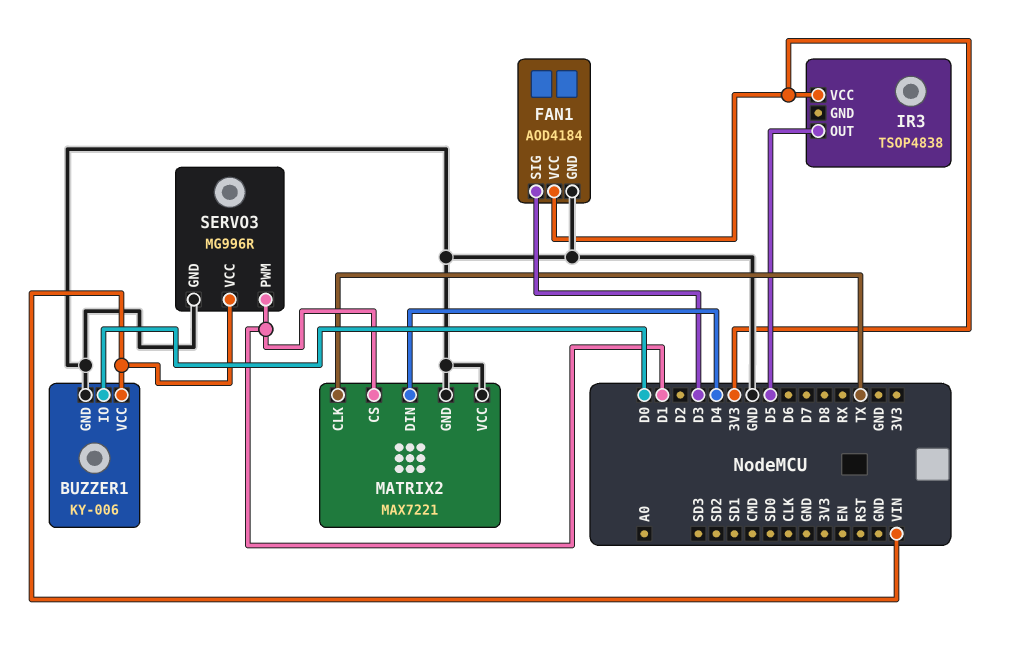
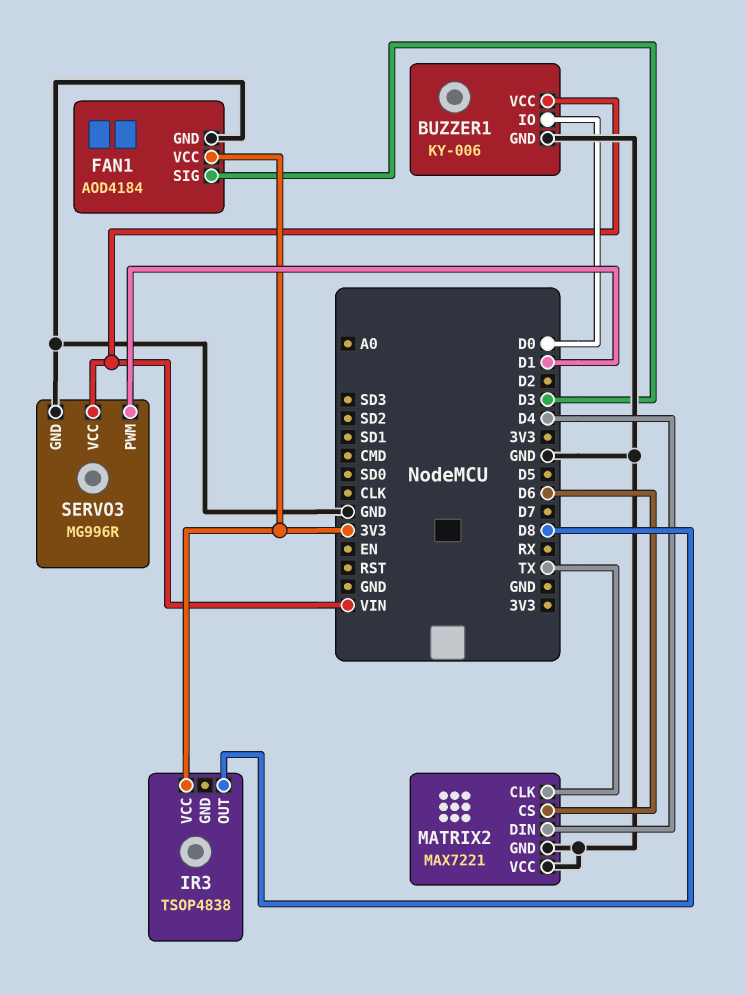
IR3 pin OUT: D5 -> D8
MATRIX2 pin CS: D1 -> D6

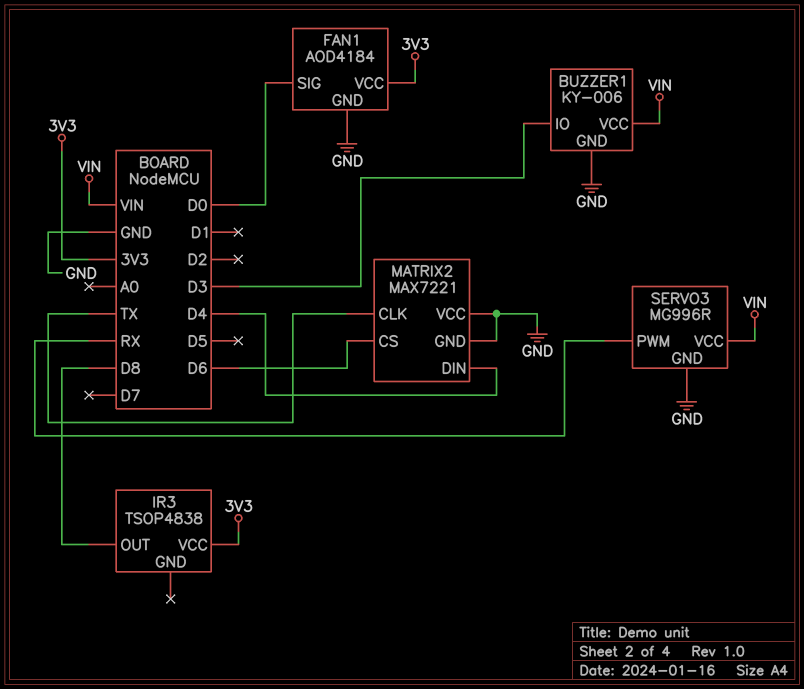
BUZZER1 pin IO: D0 -> D3
FAN1 pin SIG: D3 -> D0
SERVO3 pin PWM: D1 -> RX

